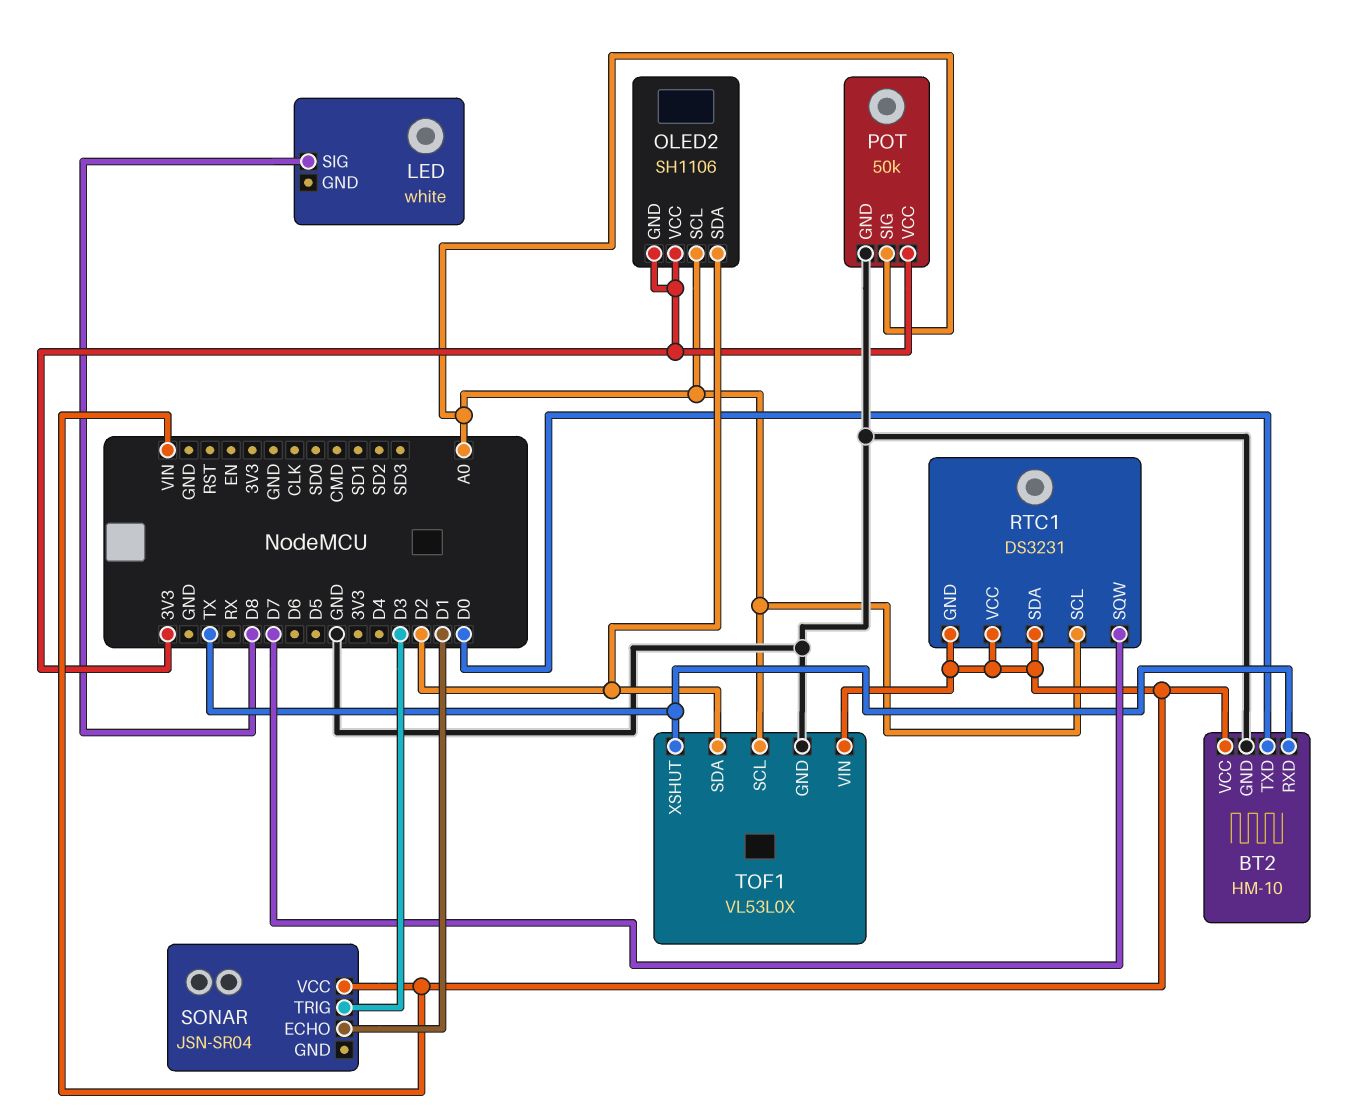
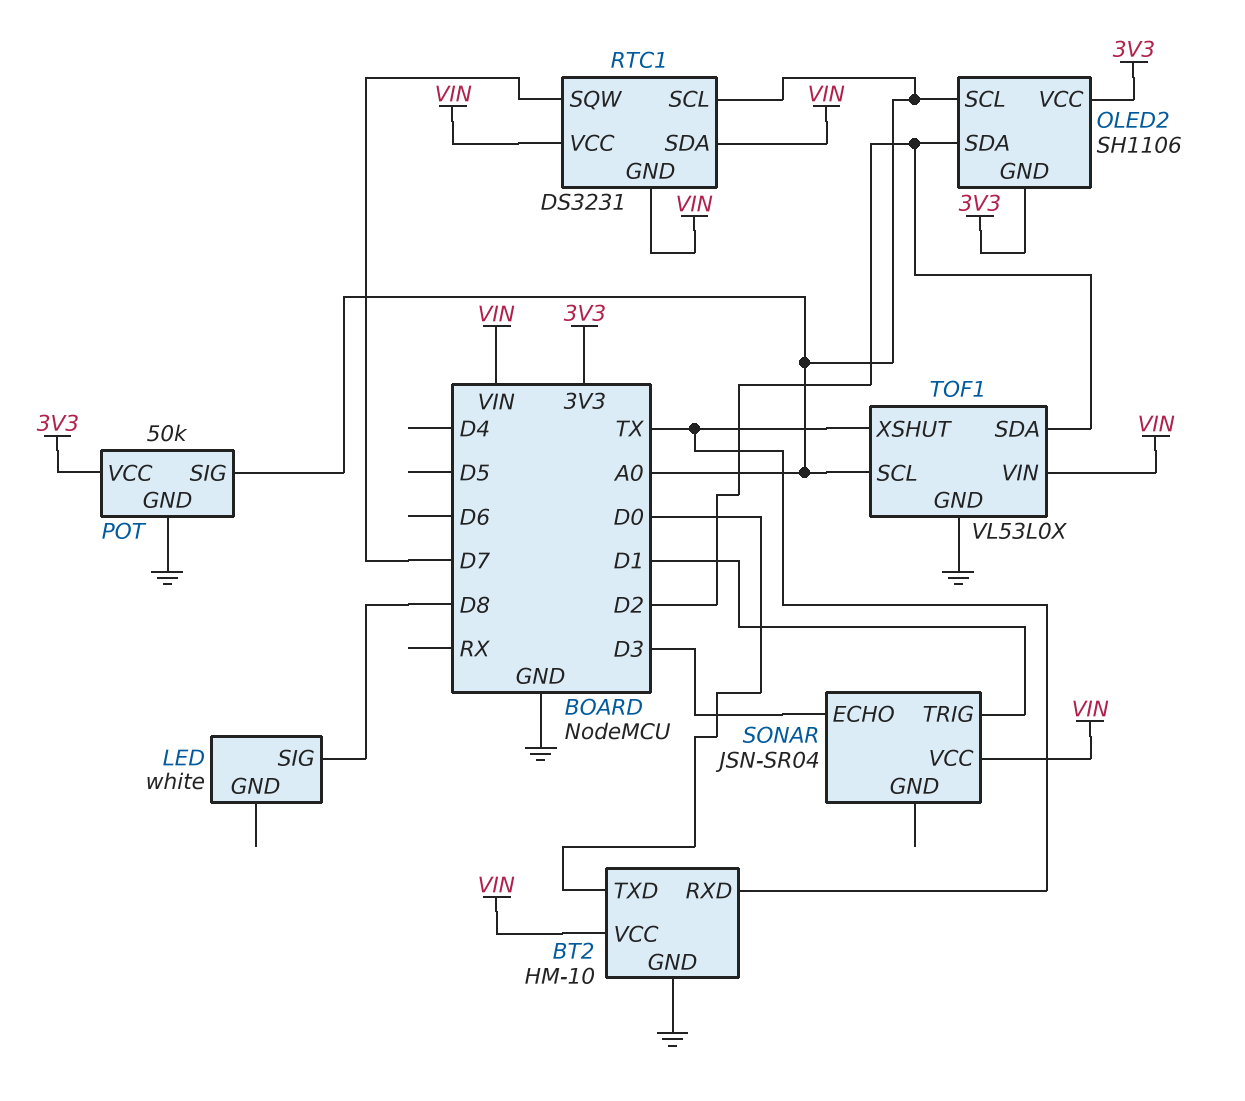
SONAR pin ECHO: D1 -> D3
SONAR pin TRIG: D3 -> D1

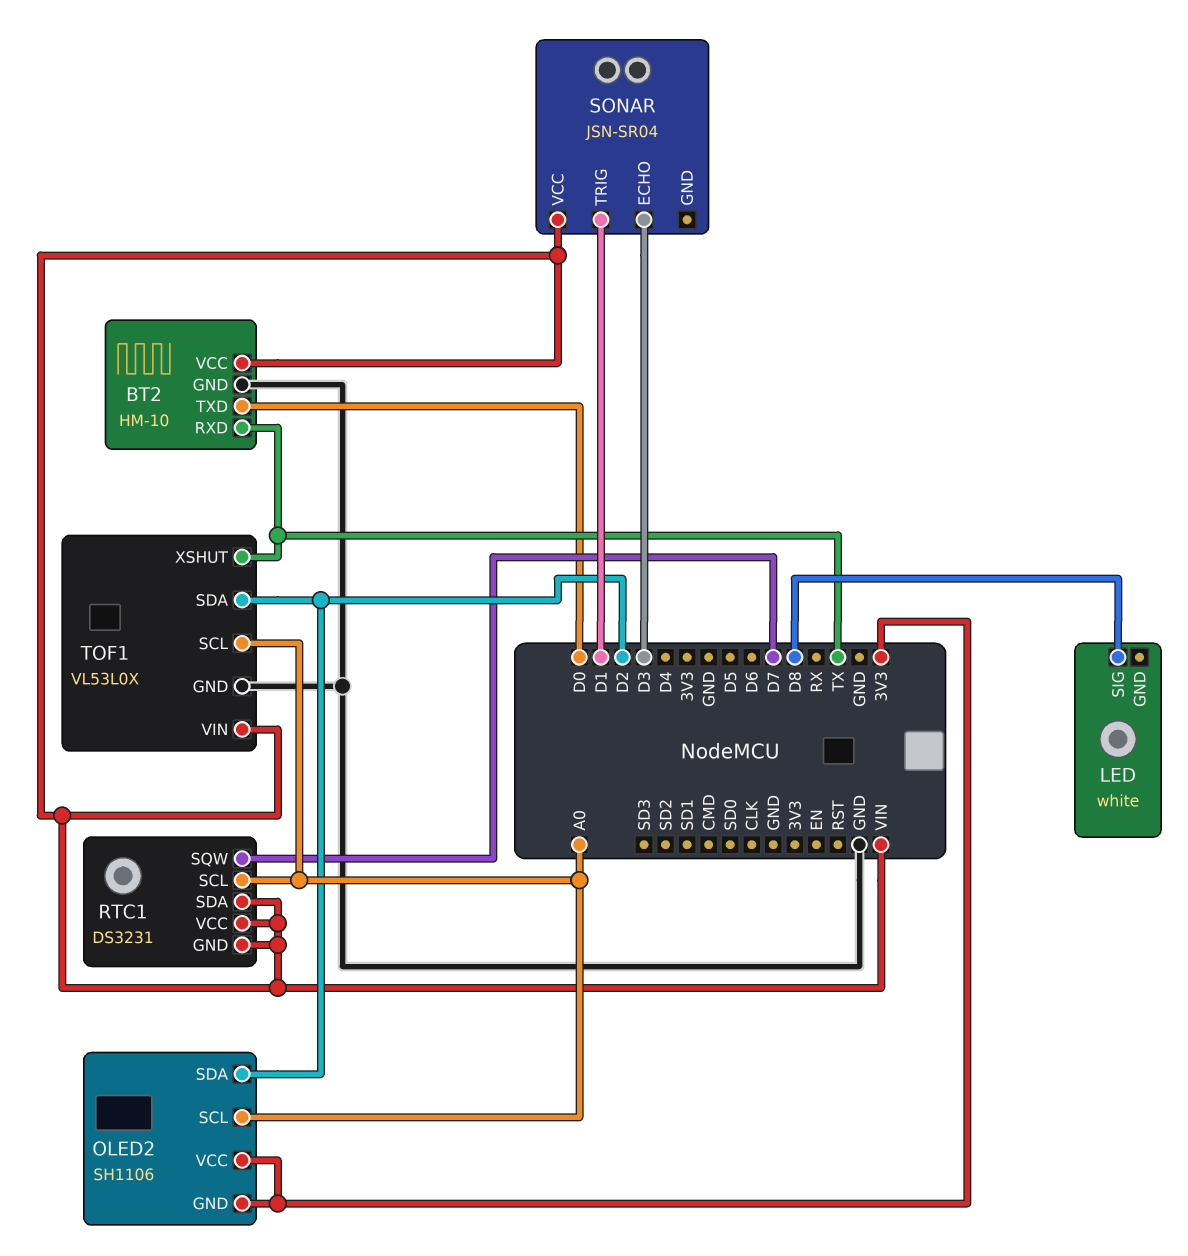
POT: 50k -> none
POT pin GND: GND -> none
POT pin SIG: A0 -> none
POT pin VCC: 3V3 -> none

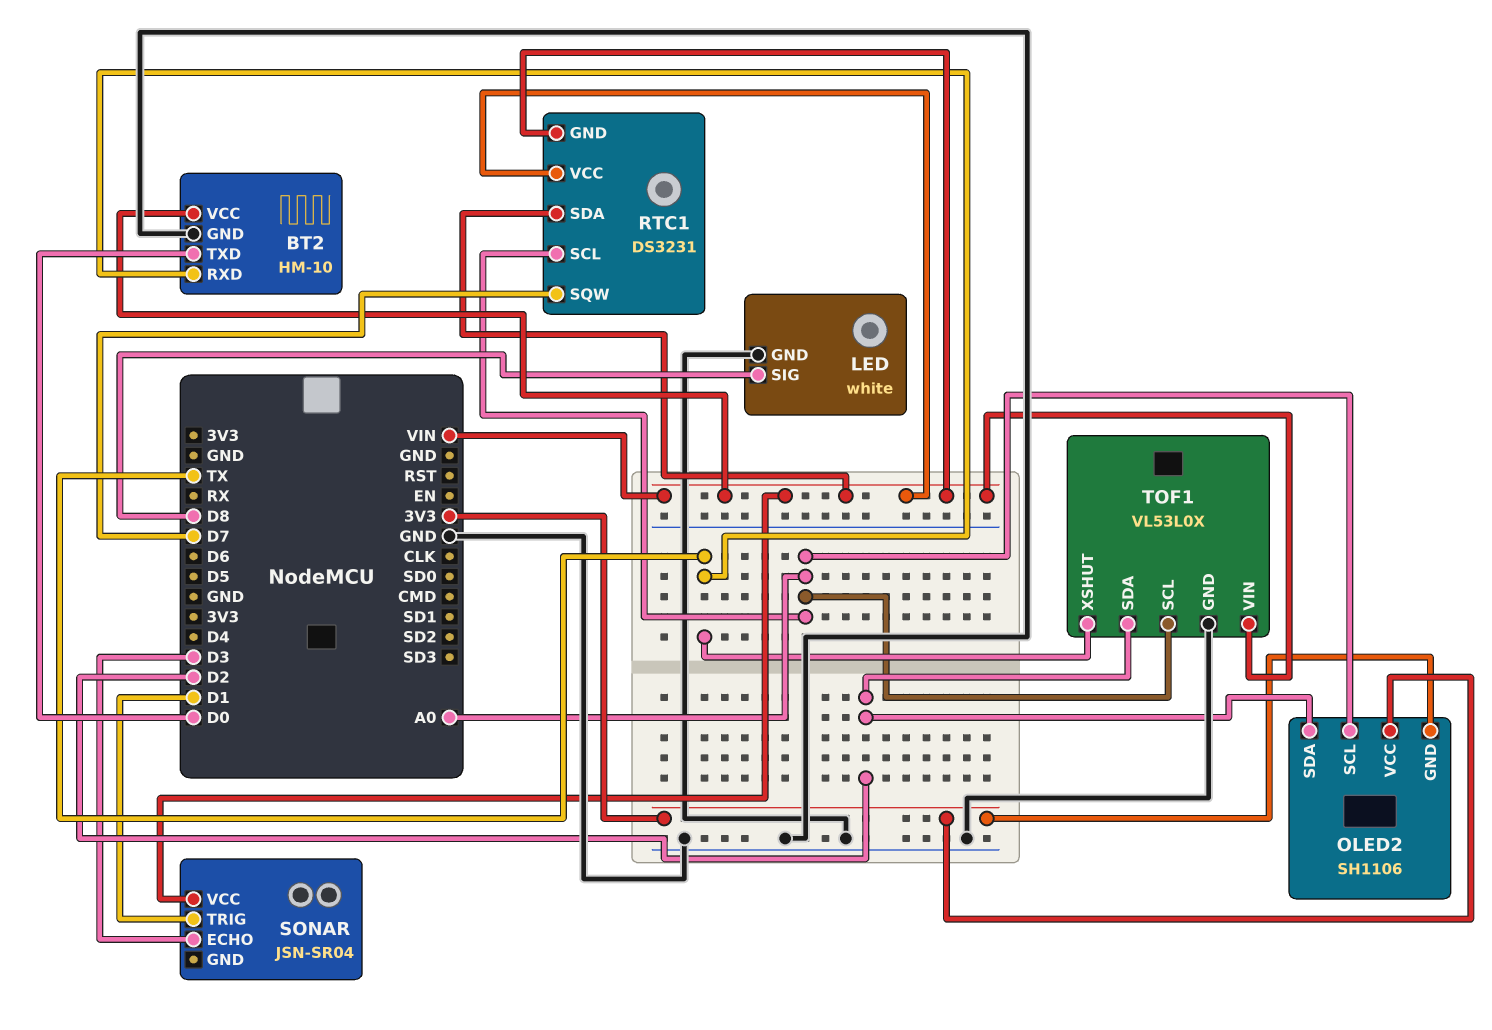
LED pin GND: none -> GND

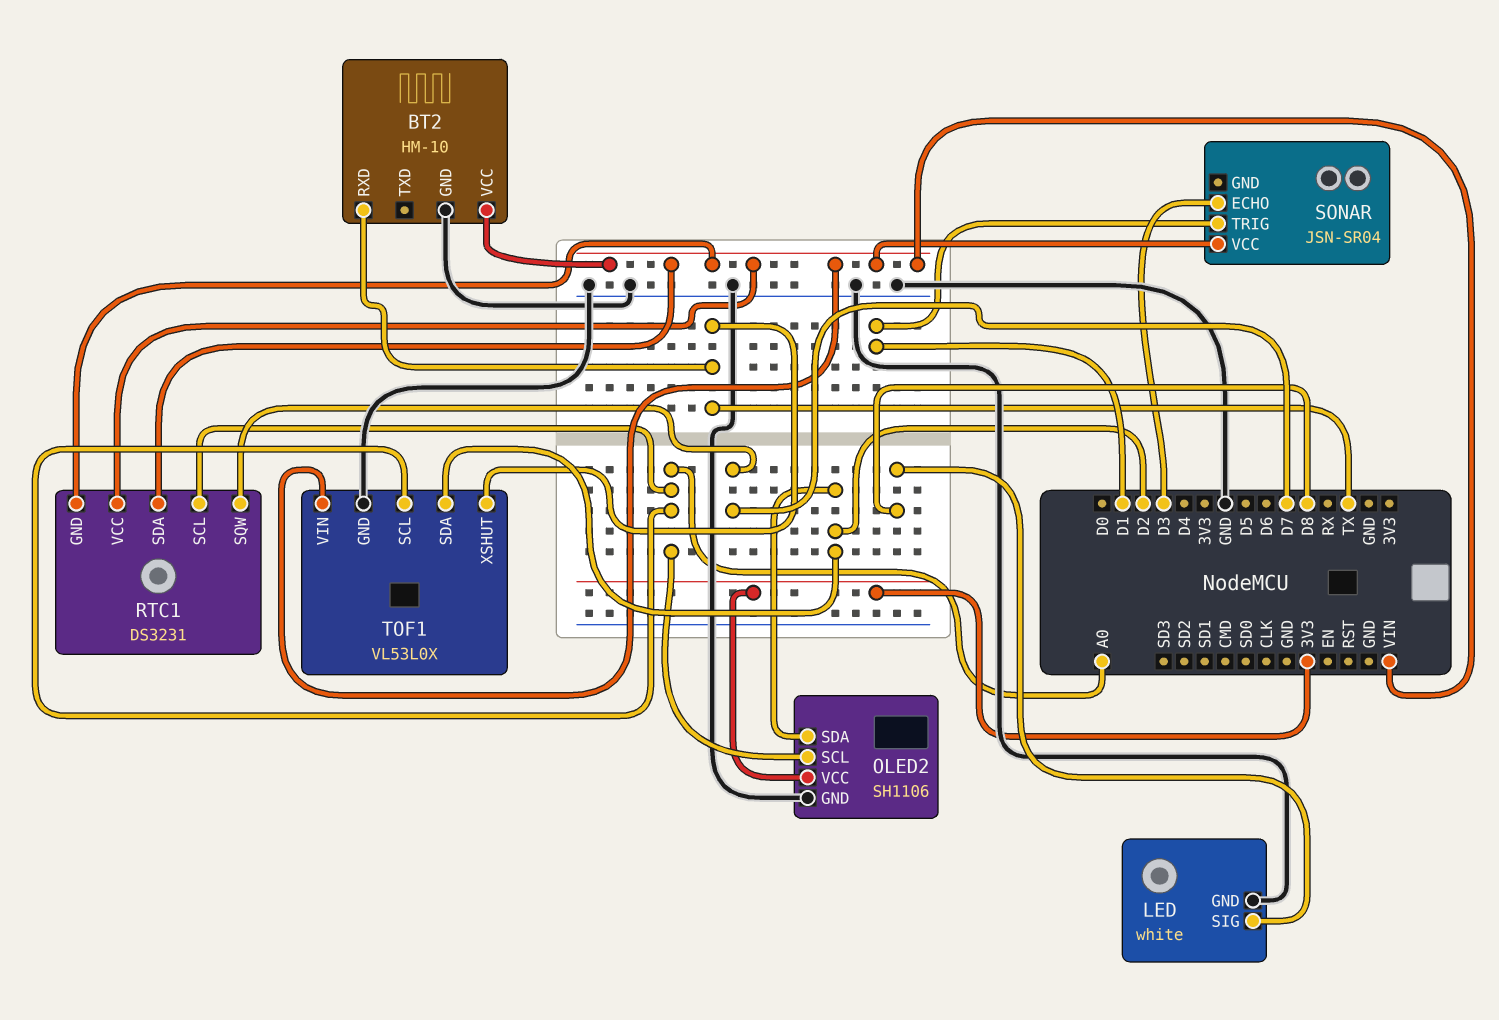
BT2 pin TXD: D0 -> none
OLED2 pin GND: 3V3 -> GND

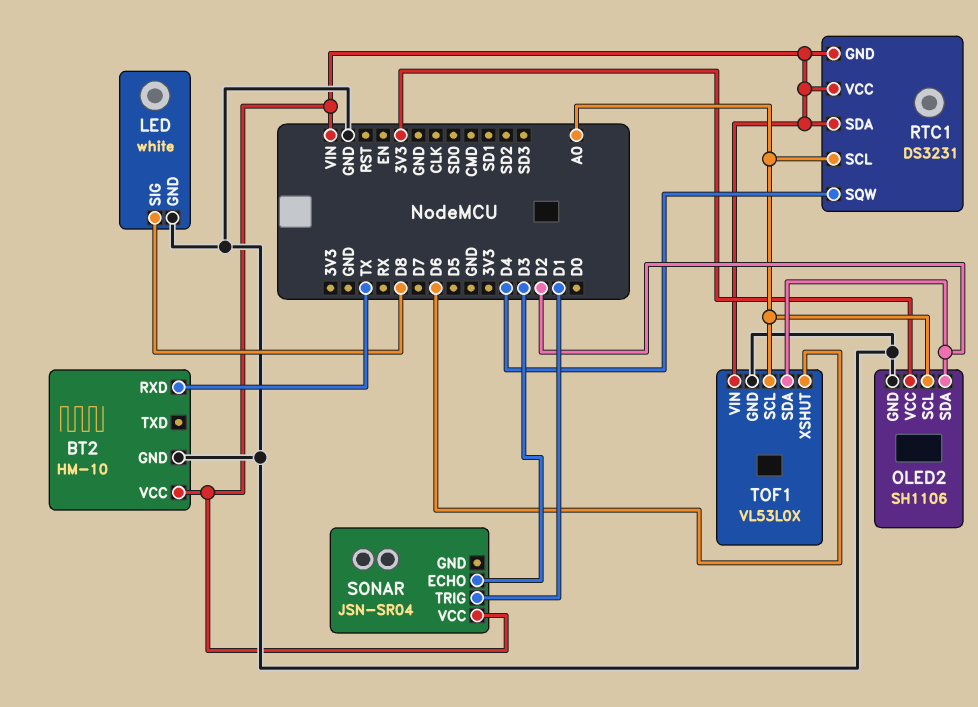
RTC1 pin SQW: D7 -> D4
TOF1 pin XSHUT: TX -> D6

